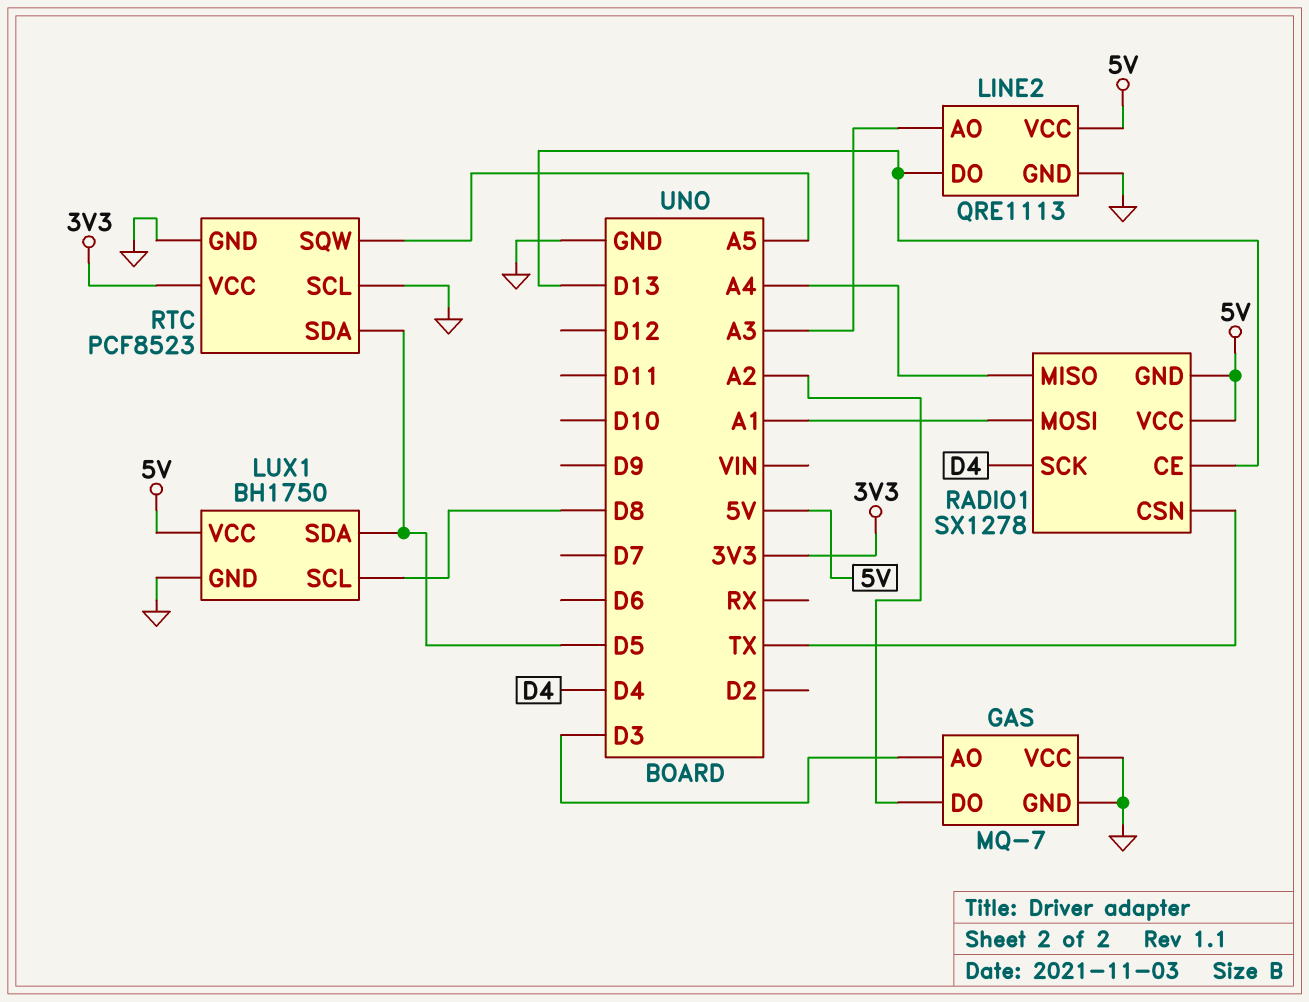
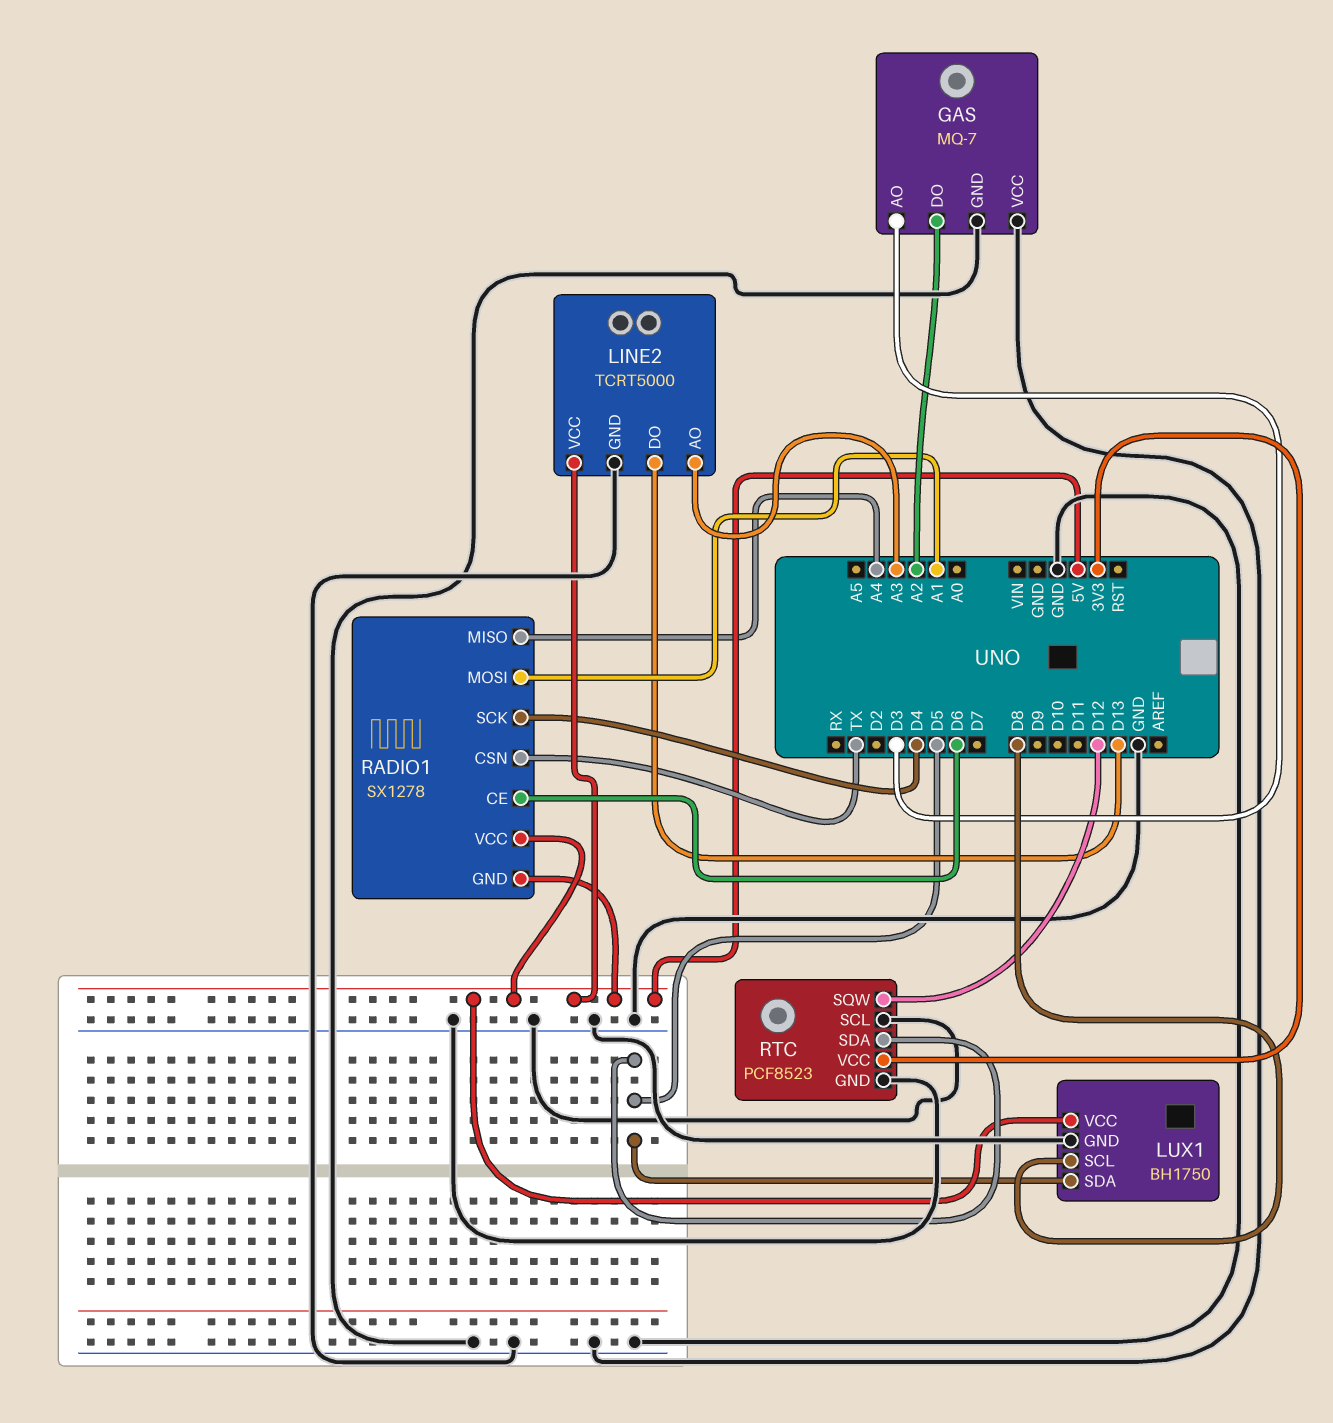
LINE2: QRE1113 -> TCRT5000
RADIO1 pin CE: D13 -> D6
RTC pin SQW: A5 -> D12

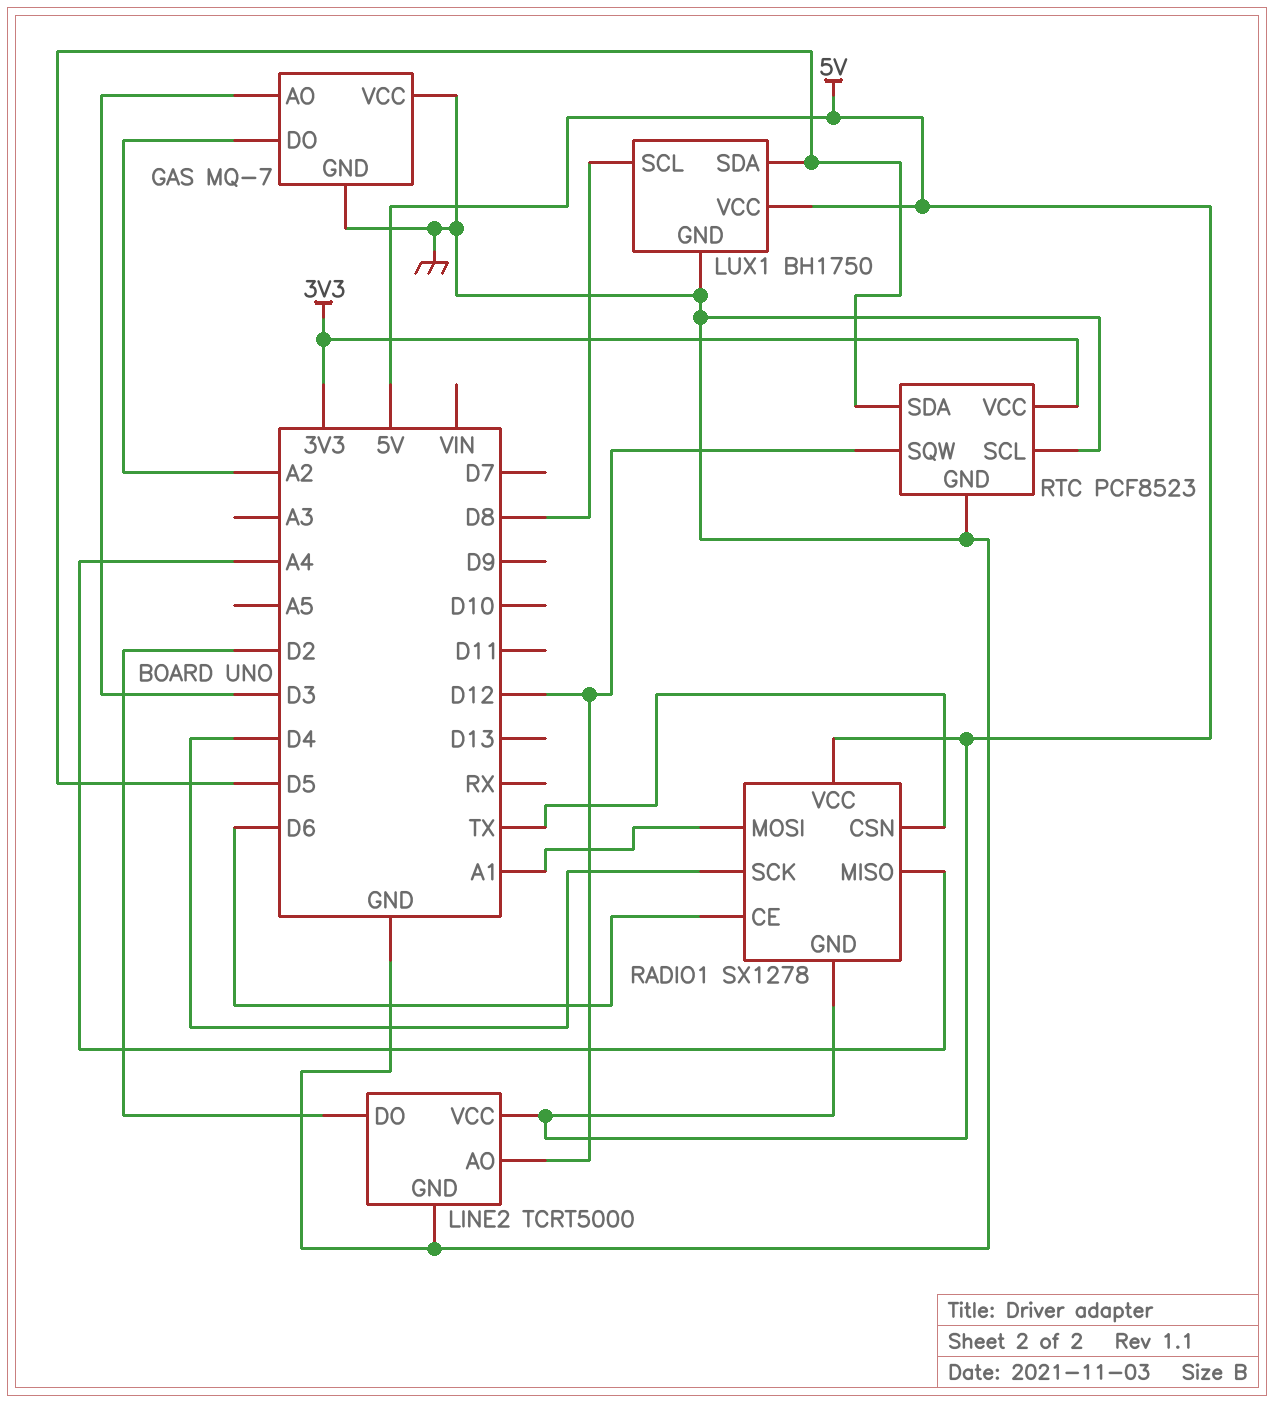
LINE2 pin AO: A3 -> D12
LINE2 pin DO: D13 -> D2

